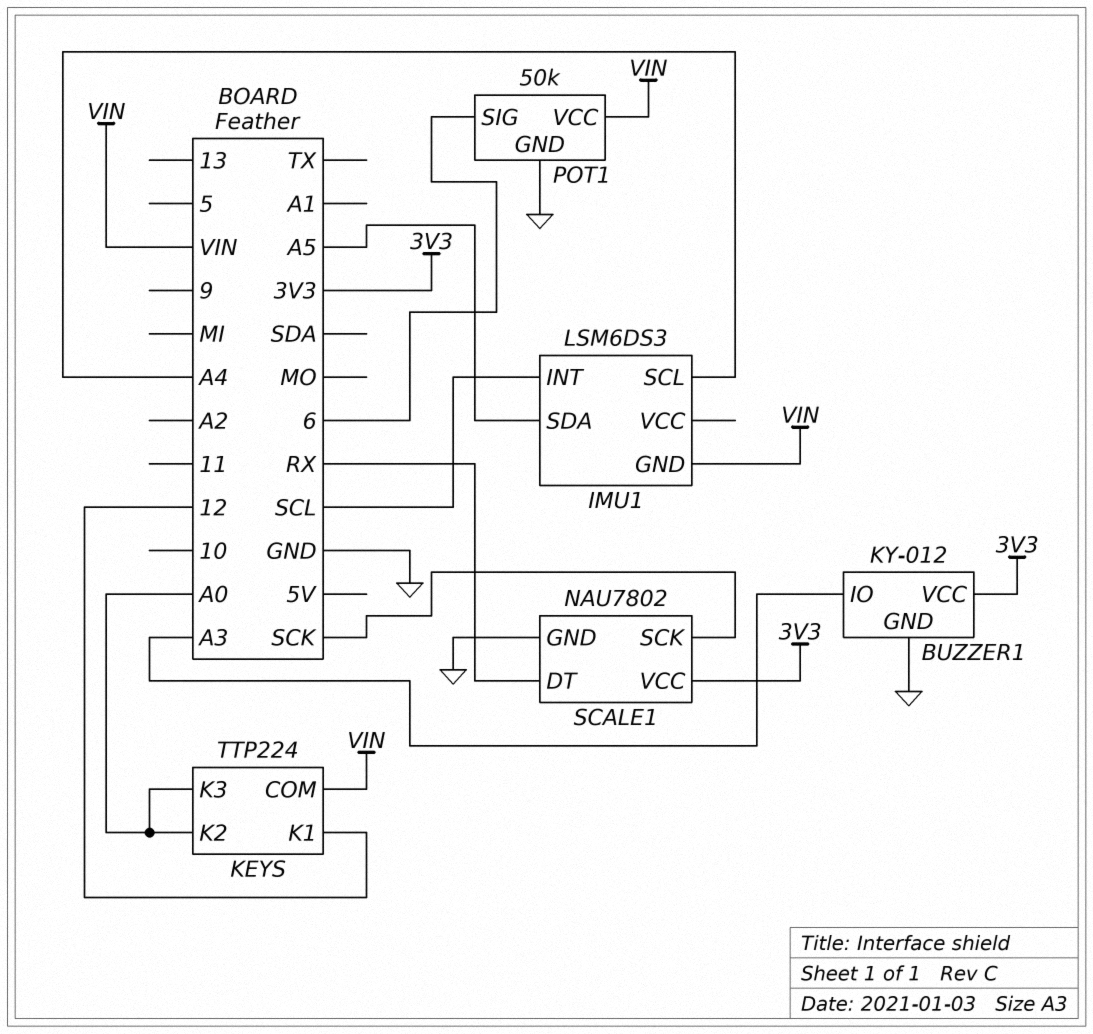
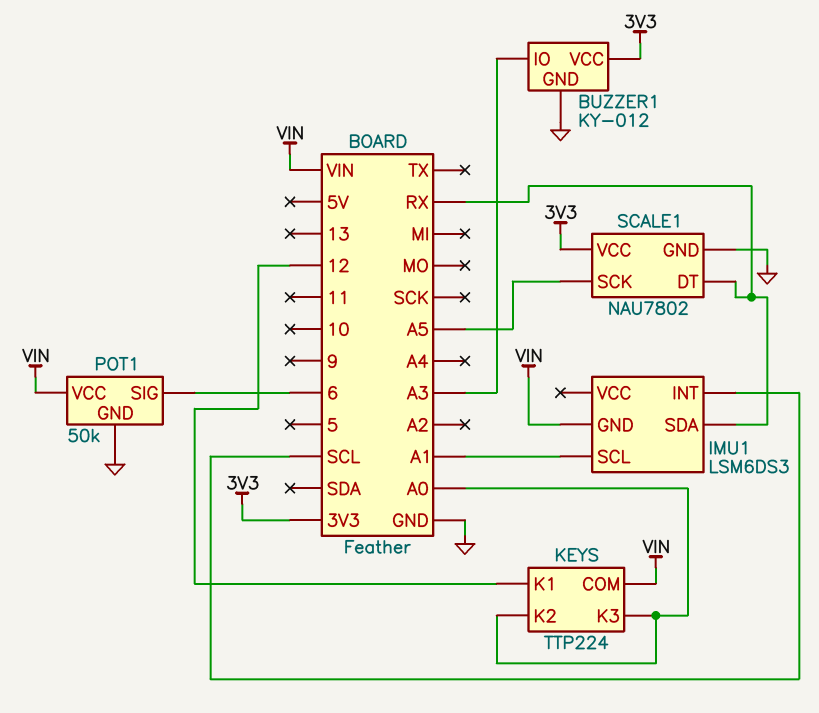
IMU1 pin SCL: A4 -> A1
IMU1 pin SDA: A5 -> RX
SCALE1 pin SCK: SCK -> A5

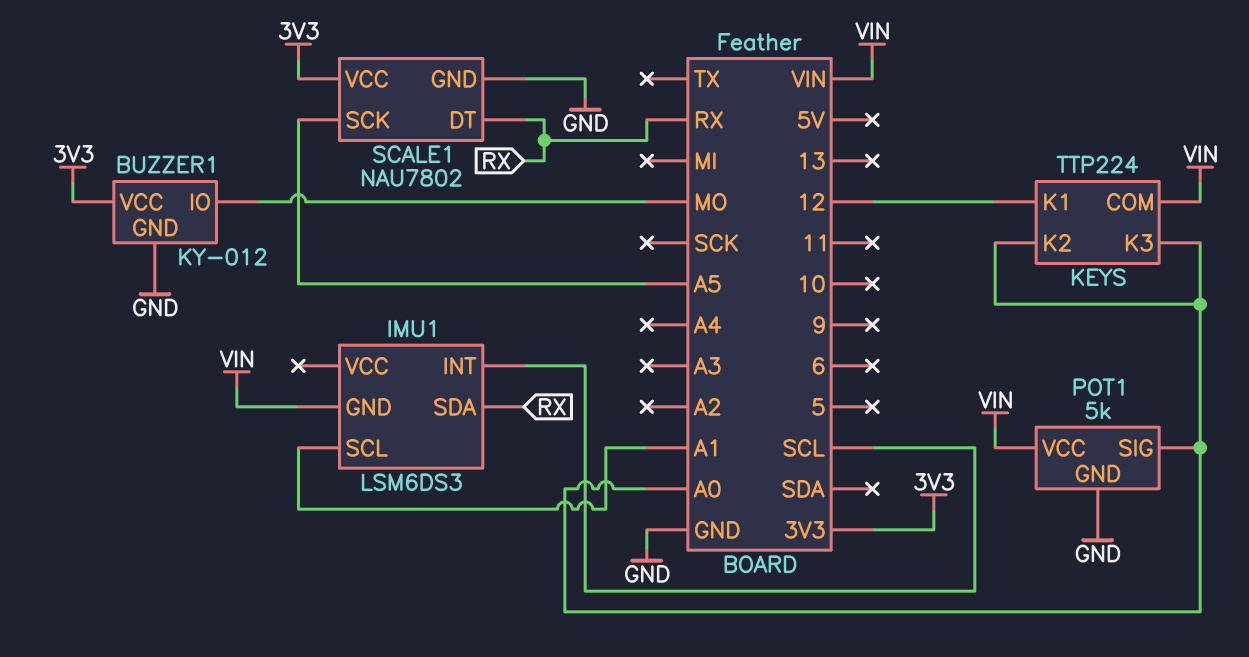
BUZZER1 pin IO: A3 -> MO
POT1: 50k -> 5k
POT1 pin SIG: 6 -> A0

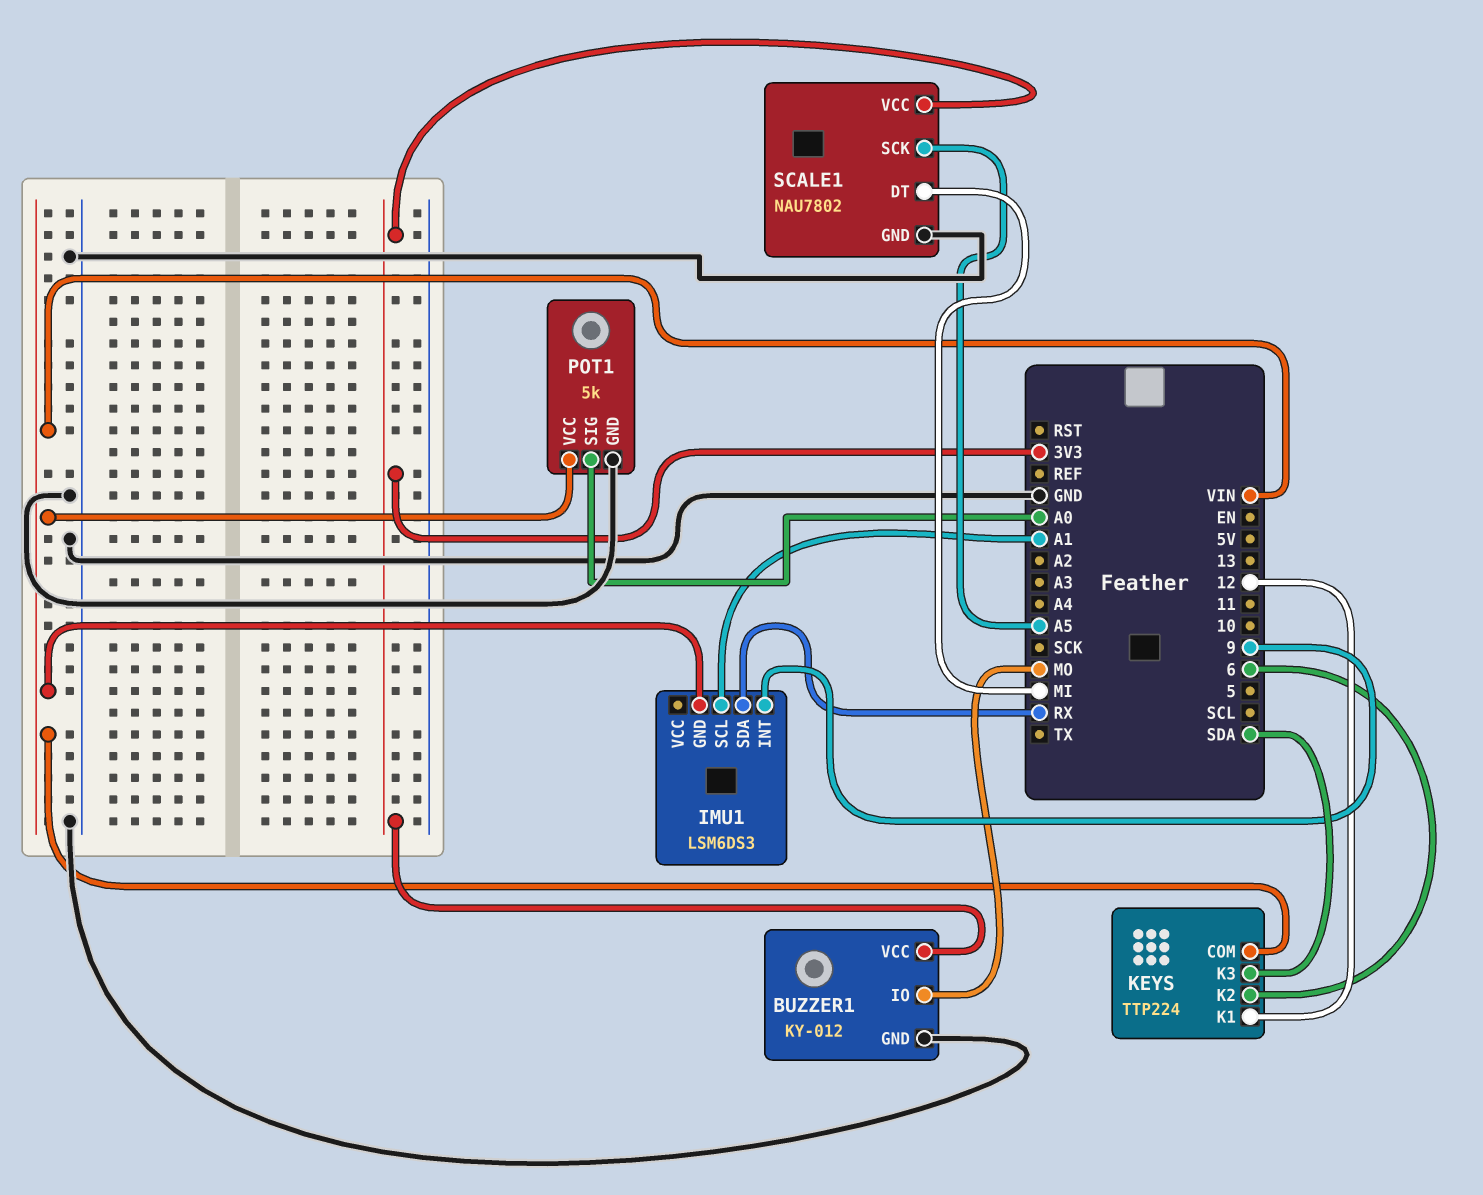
IMU1 pin INT: SCL -> 9
KEYS pin K2: A0 -> 6
KEYS pin K3: A0 -> SDA
SCALE1 pin DT: RX -> MI

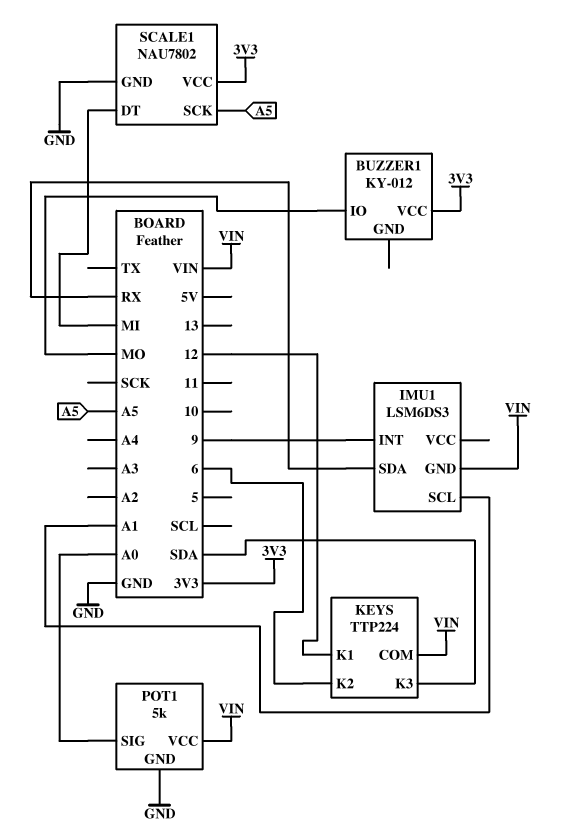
BUZZER1 pin GND: GND -> none

